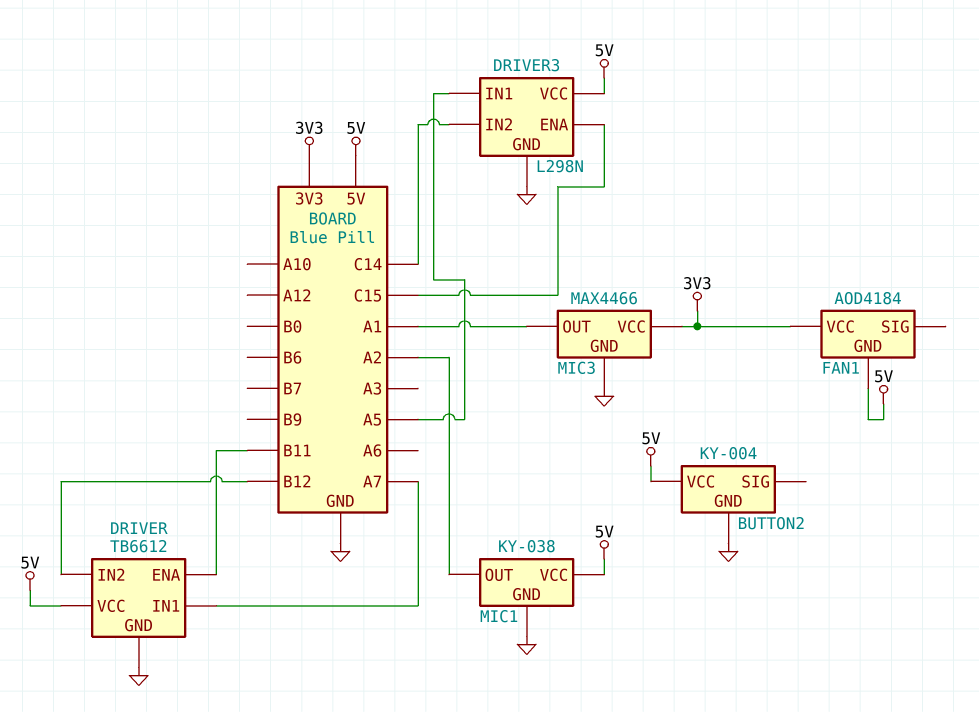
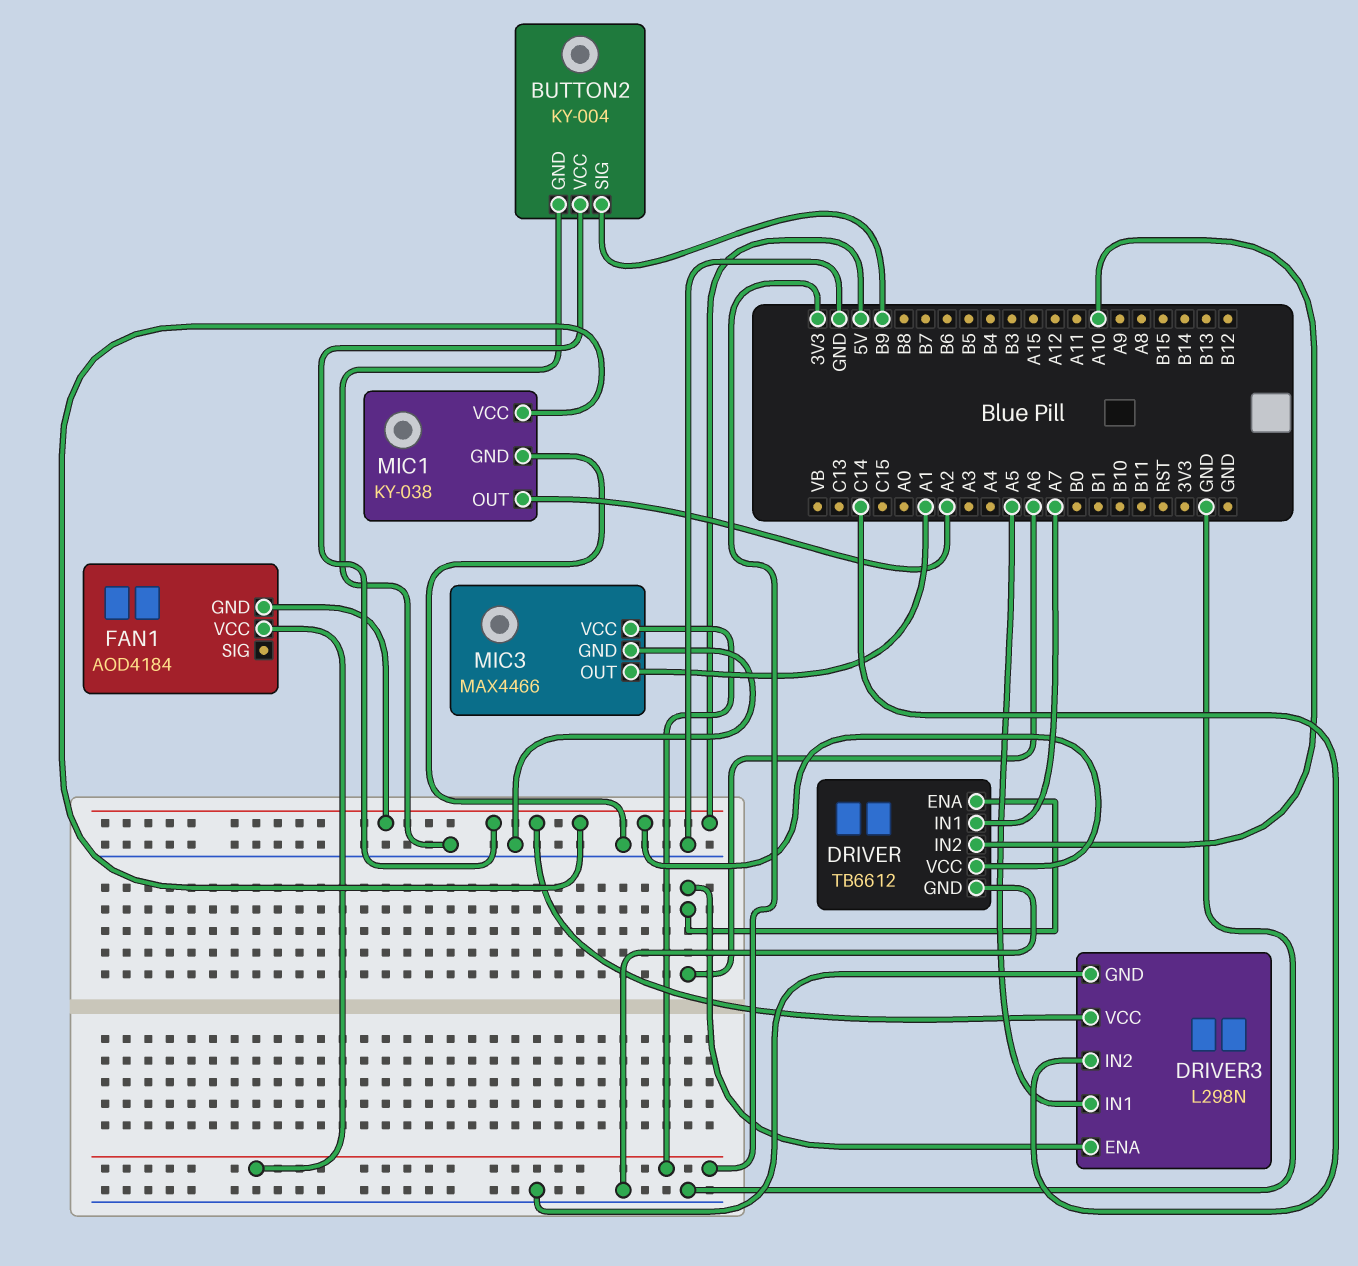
BUTTON2 pin SIG: none -> B9
DRIVER pin ENA: B11 -> A6
DRIVER pin IN2: B12 -> A10
DRIVER3 pin ENA: C15 -> A6

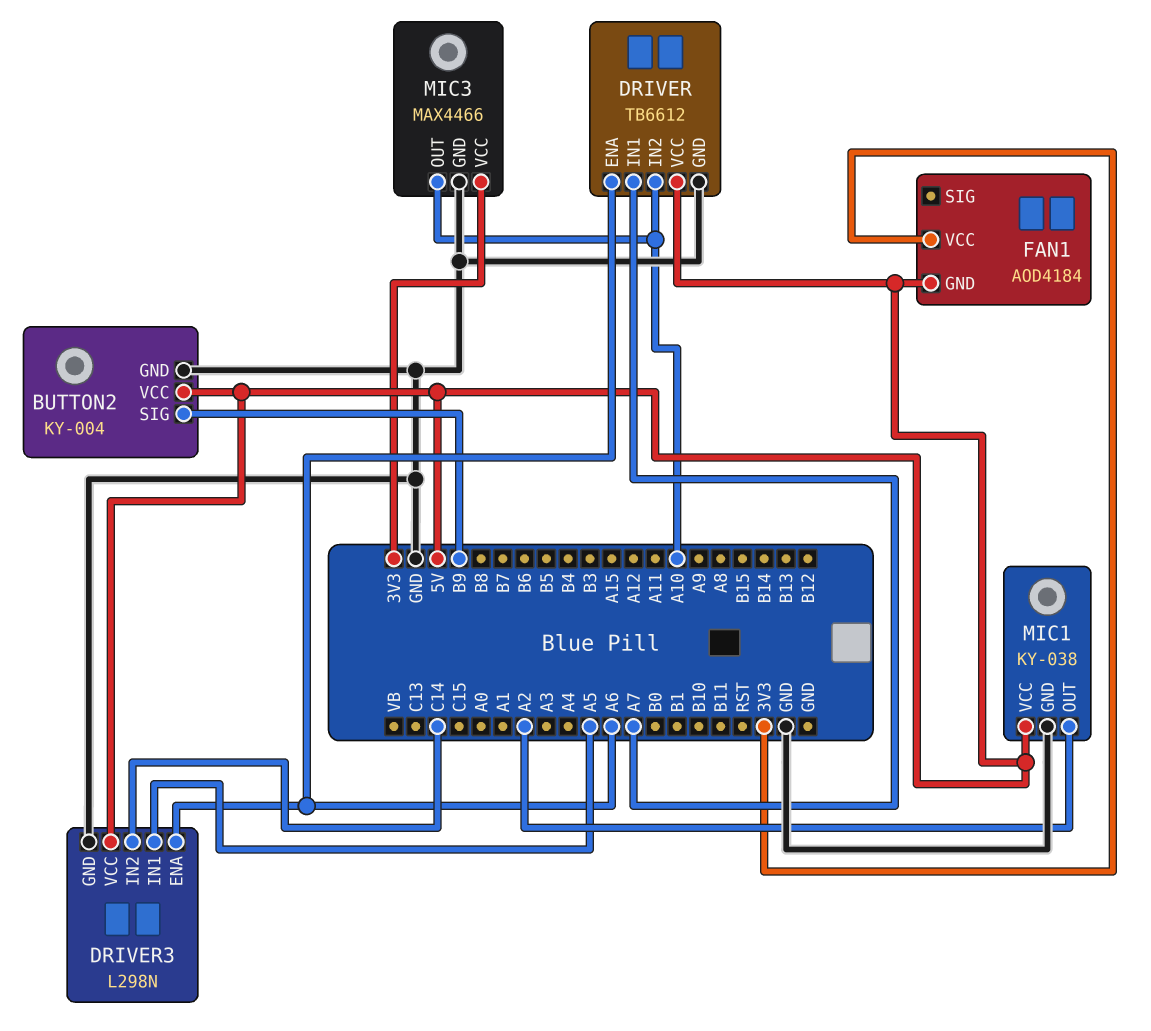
MIC3 pin OUT: A1 -> A10

